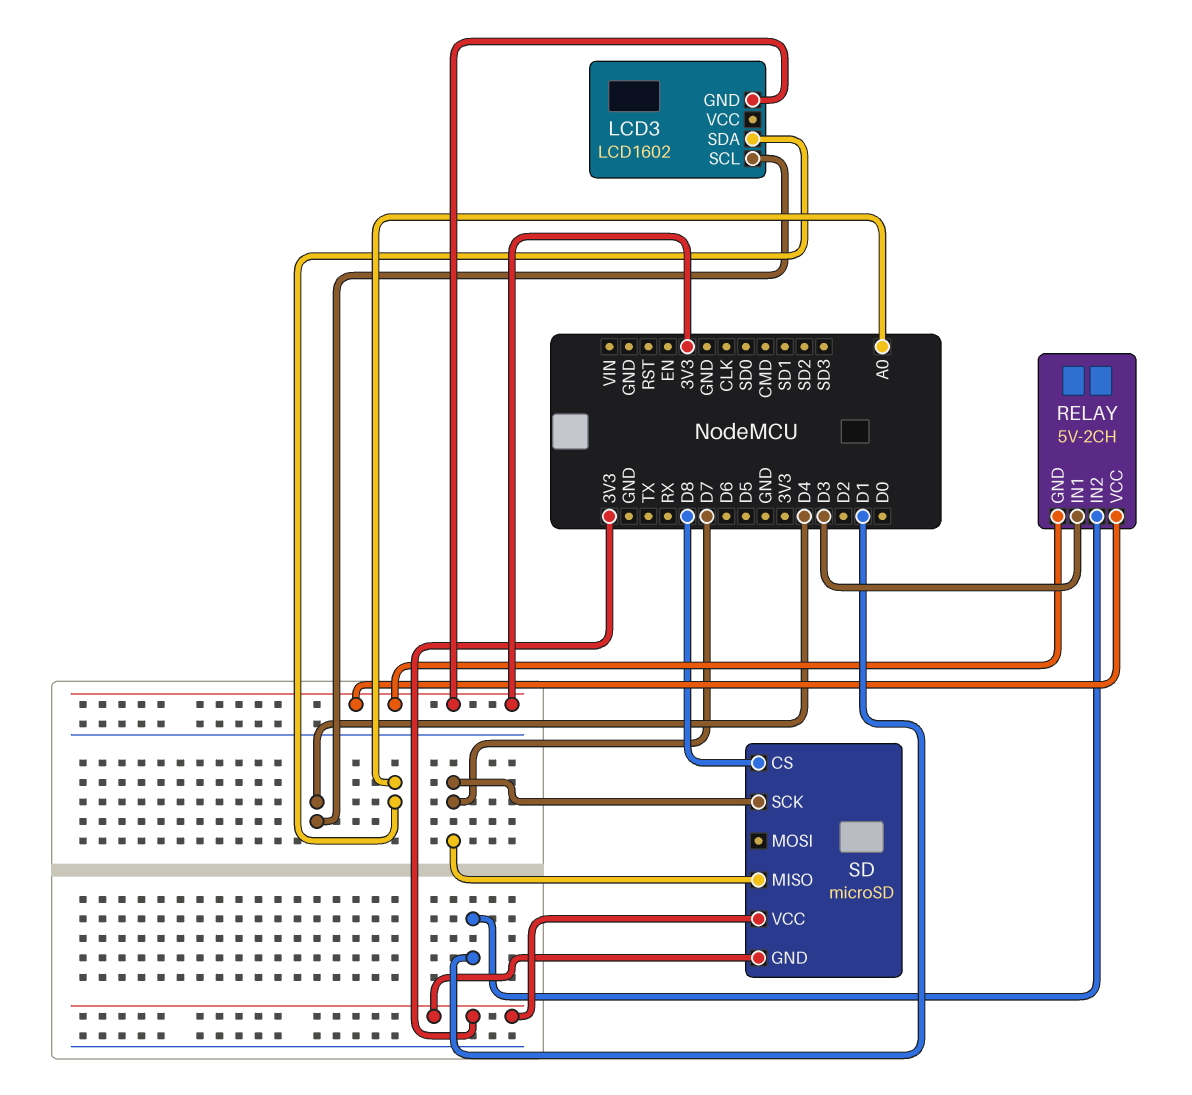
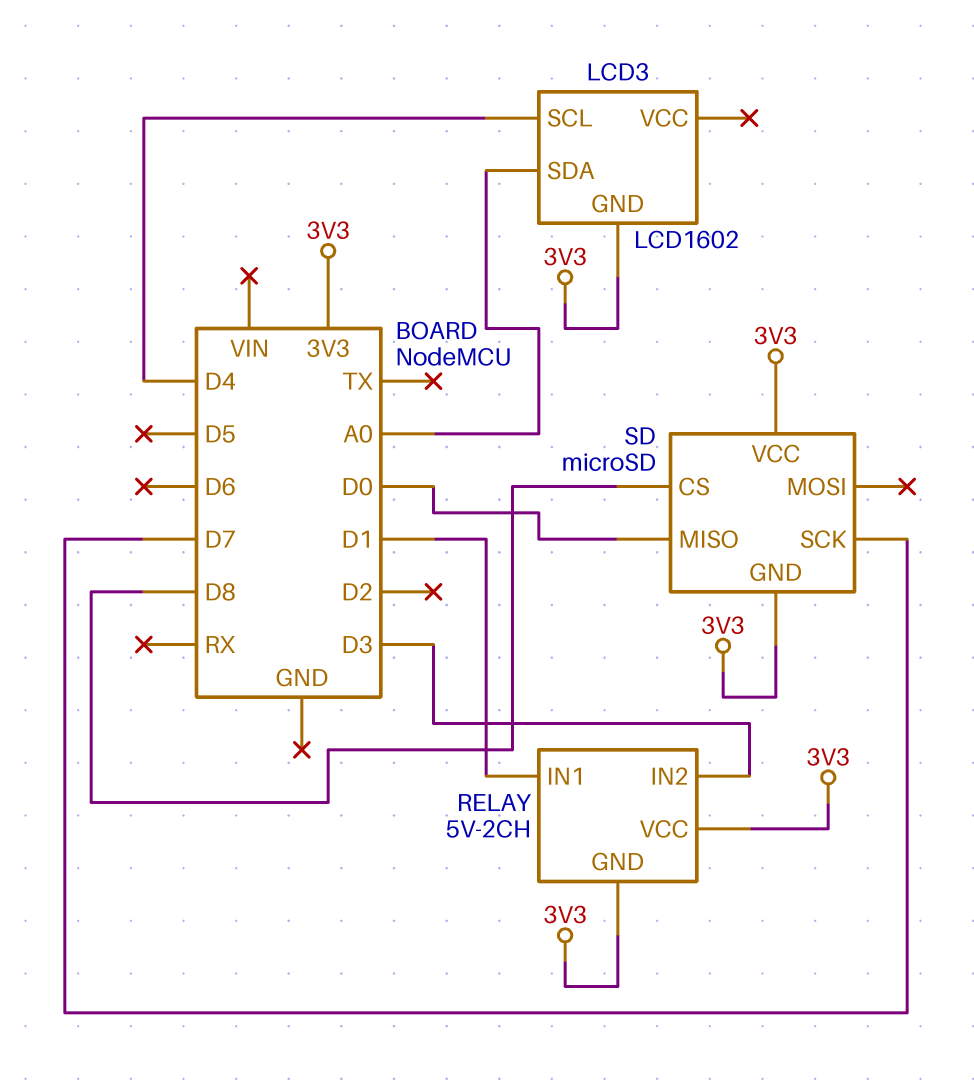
RELAY pin IN1: D3 -> D1
RELAY pin IN2: D1 -> D3
SD pin MISO: D7 -> D0

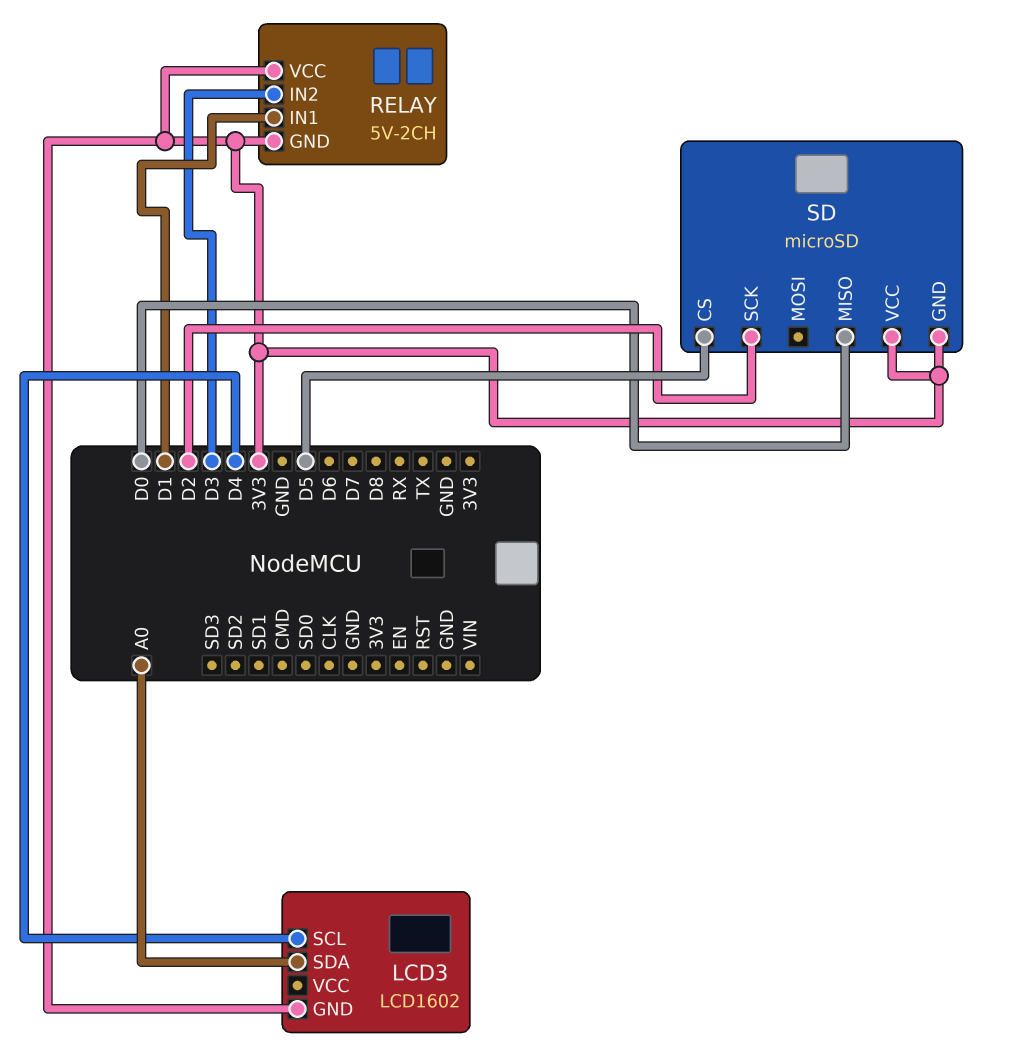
SD pin CS: D8 -> D5
SD pin SCK: D7 -> D2

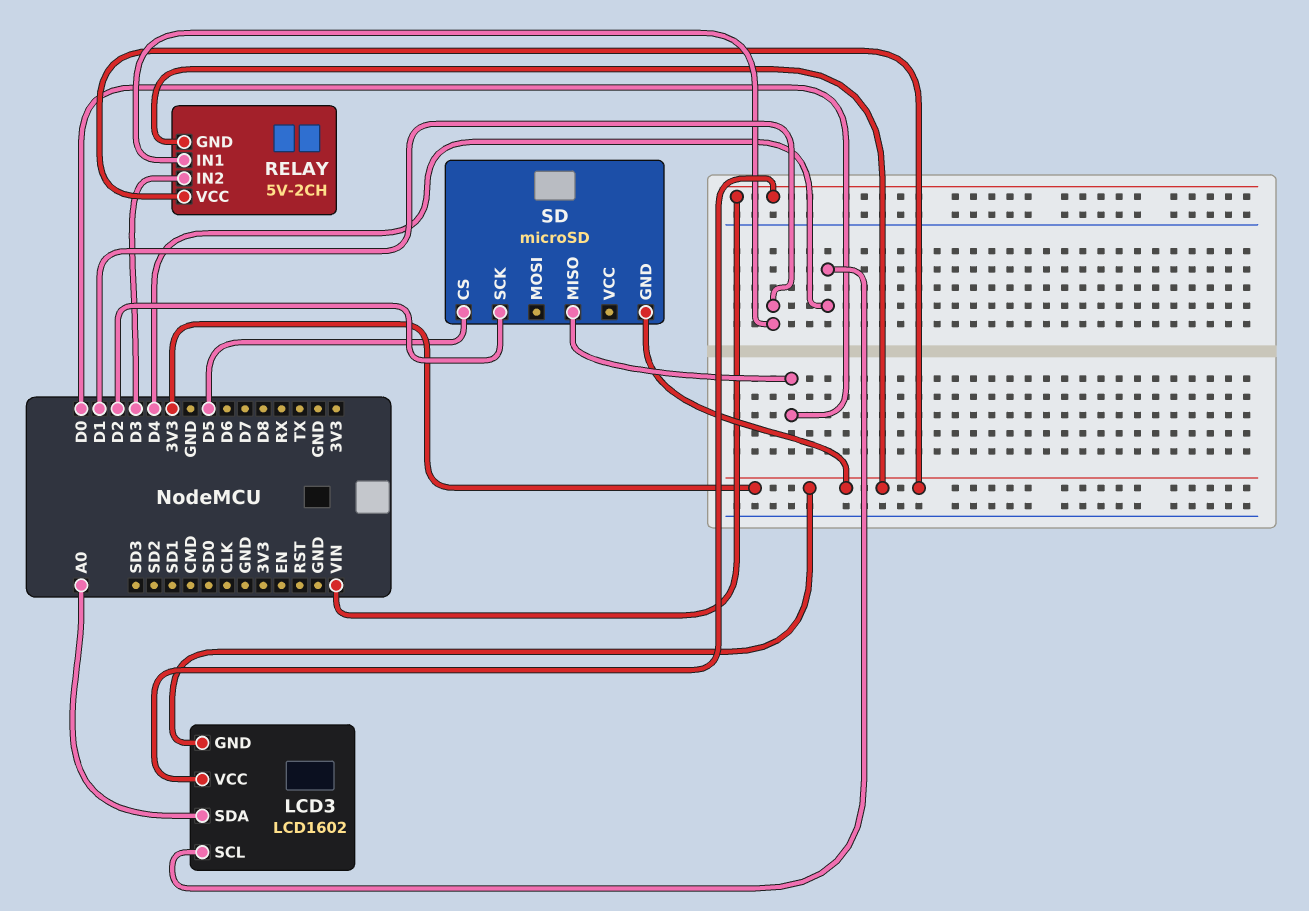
LCD3 pin VCC: none -> VIN
SD pin VCC: 3V3 -> none

